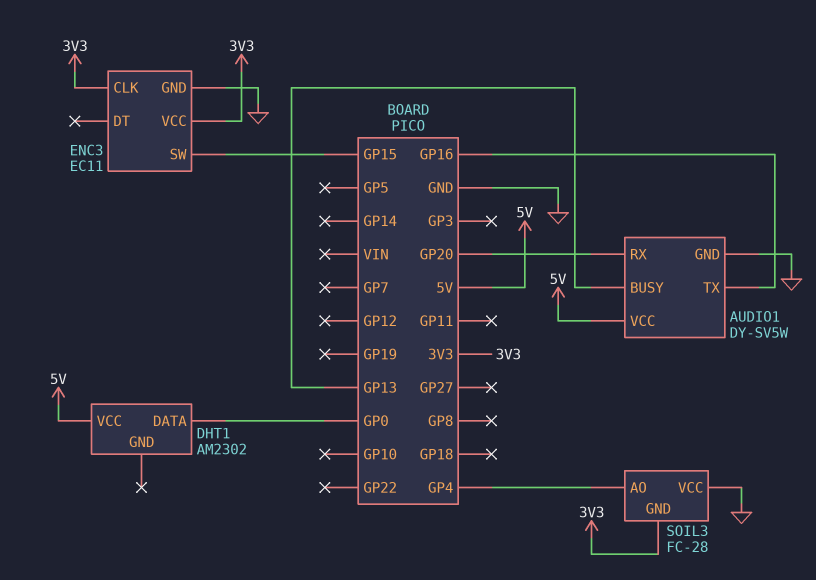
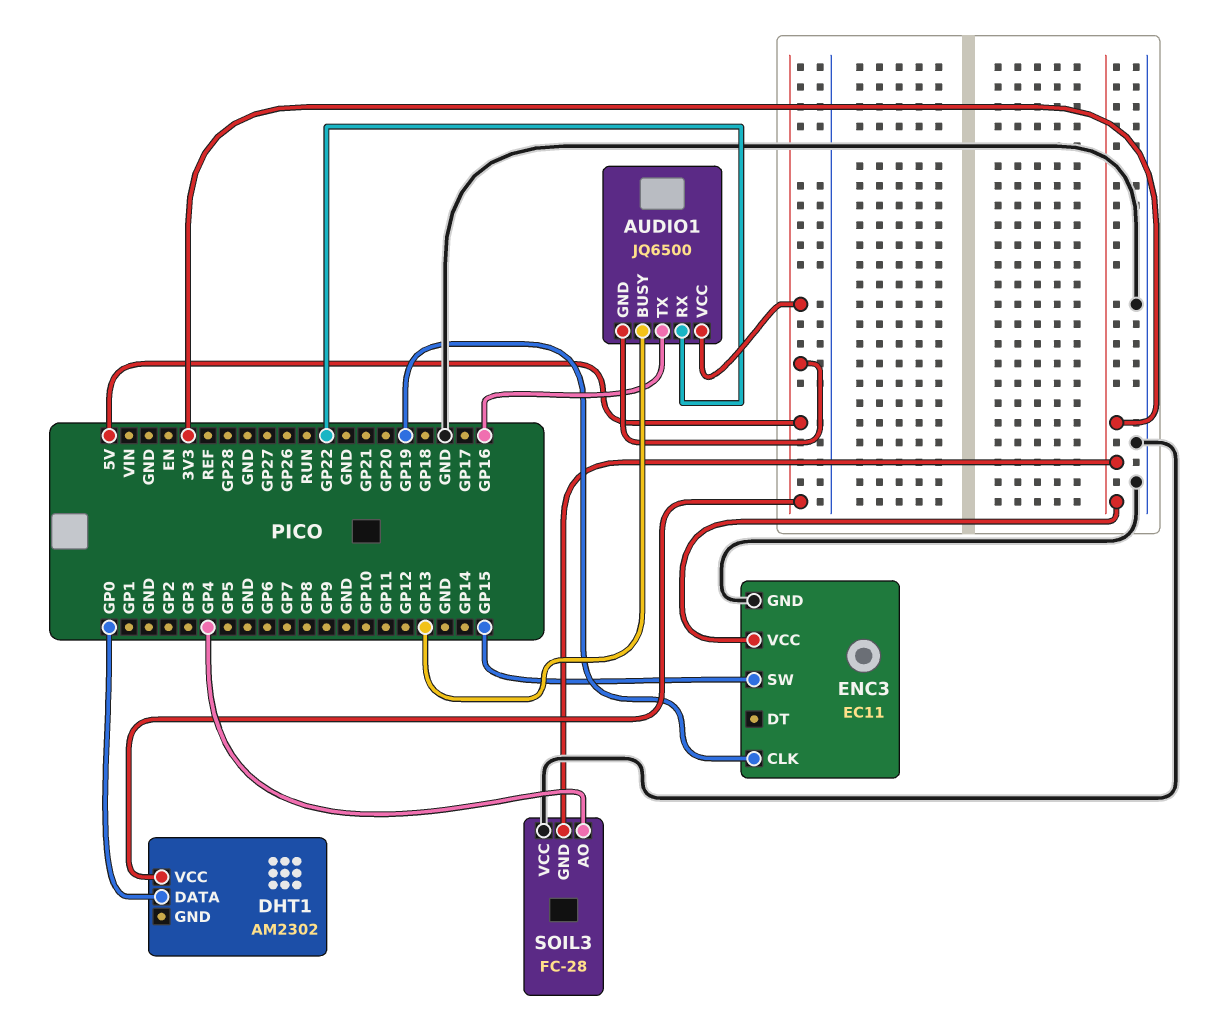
AUDIO1: DY-SV5W -> JQ6500
AUDIO1 pin GND: GND -> 5V
AUDIO1 pin RX: GP20 -> GP22
ENC3 pin CLK: 3V3 -> GP19

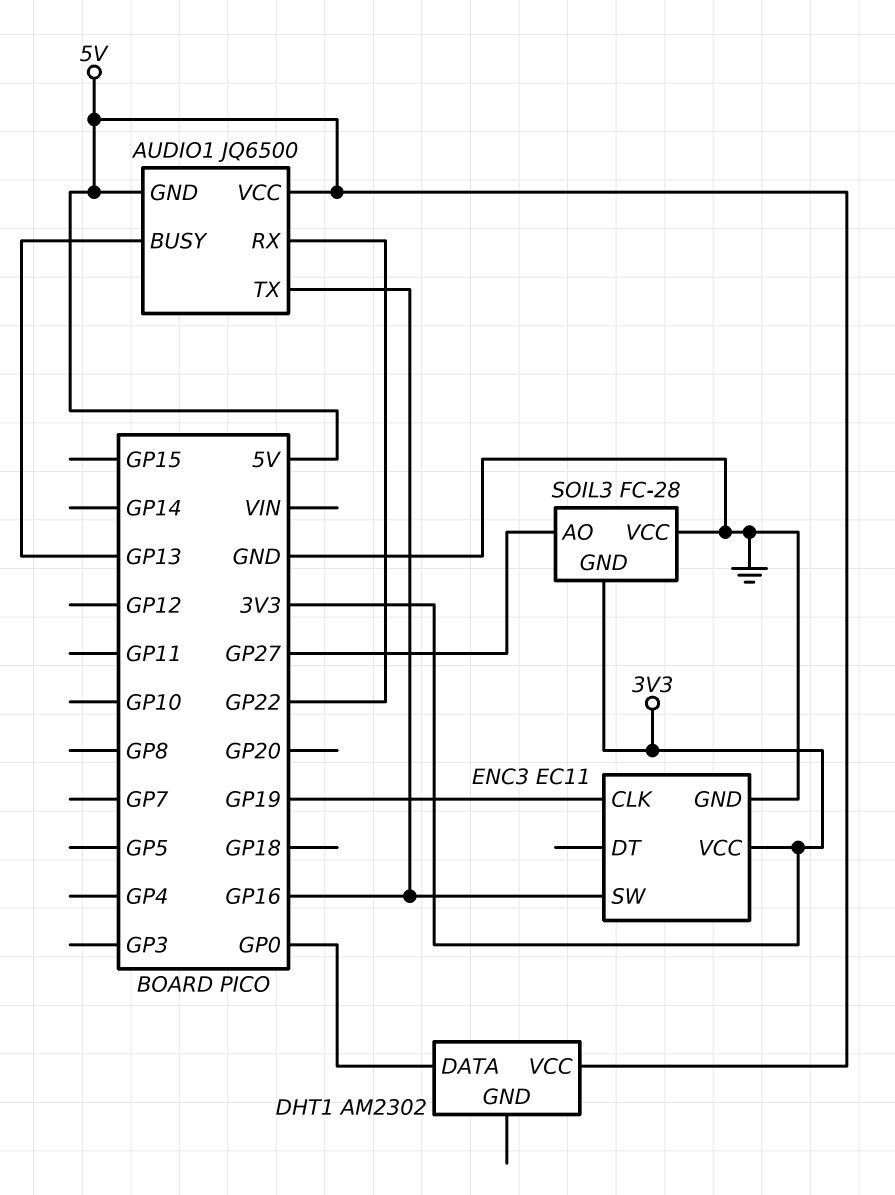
ENC3 pin SW: GP15 -> GP16
SOIL3 pin AO: GP4 -> GP27

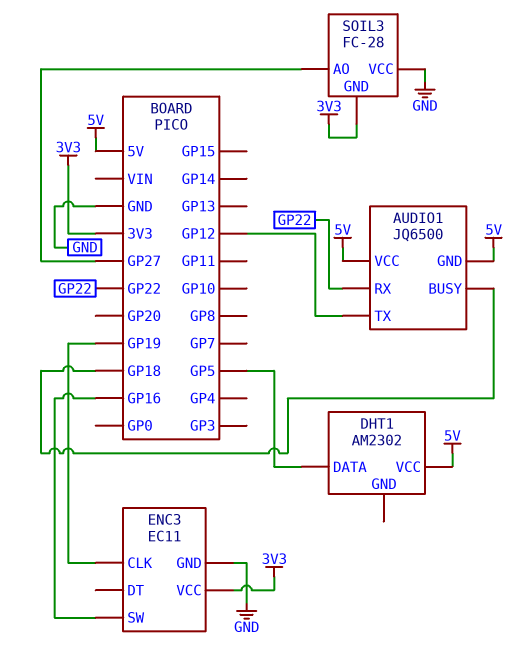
AUDIO1 pin BUSY: GP13 -> GP18
AUDIO1 pin TX: GP16 -> GP12
DHT1 pin DATA: GP0 -> GP5

